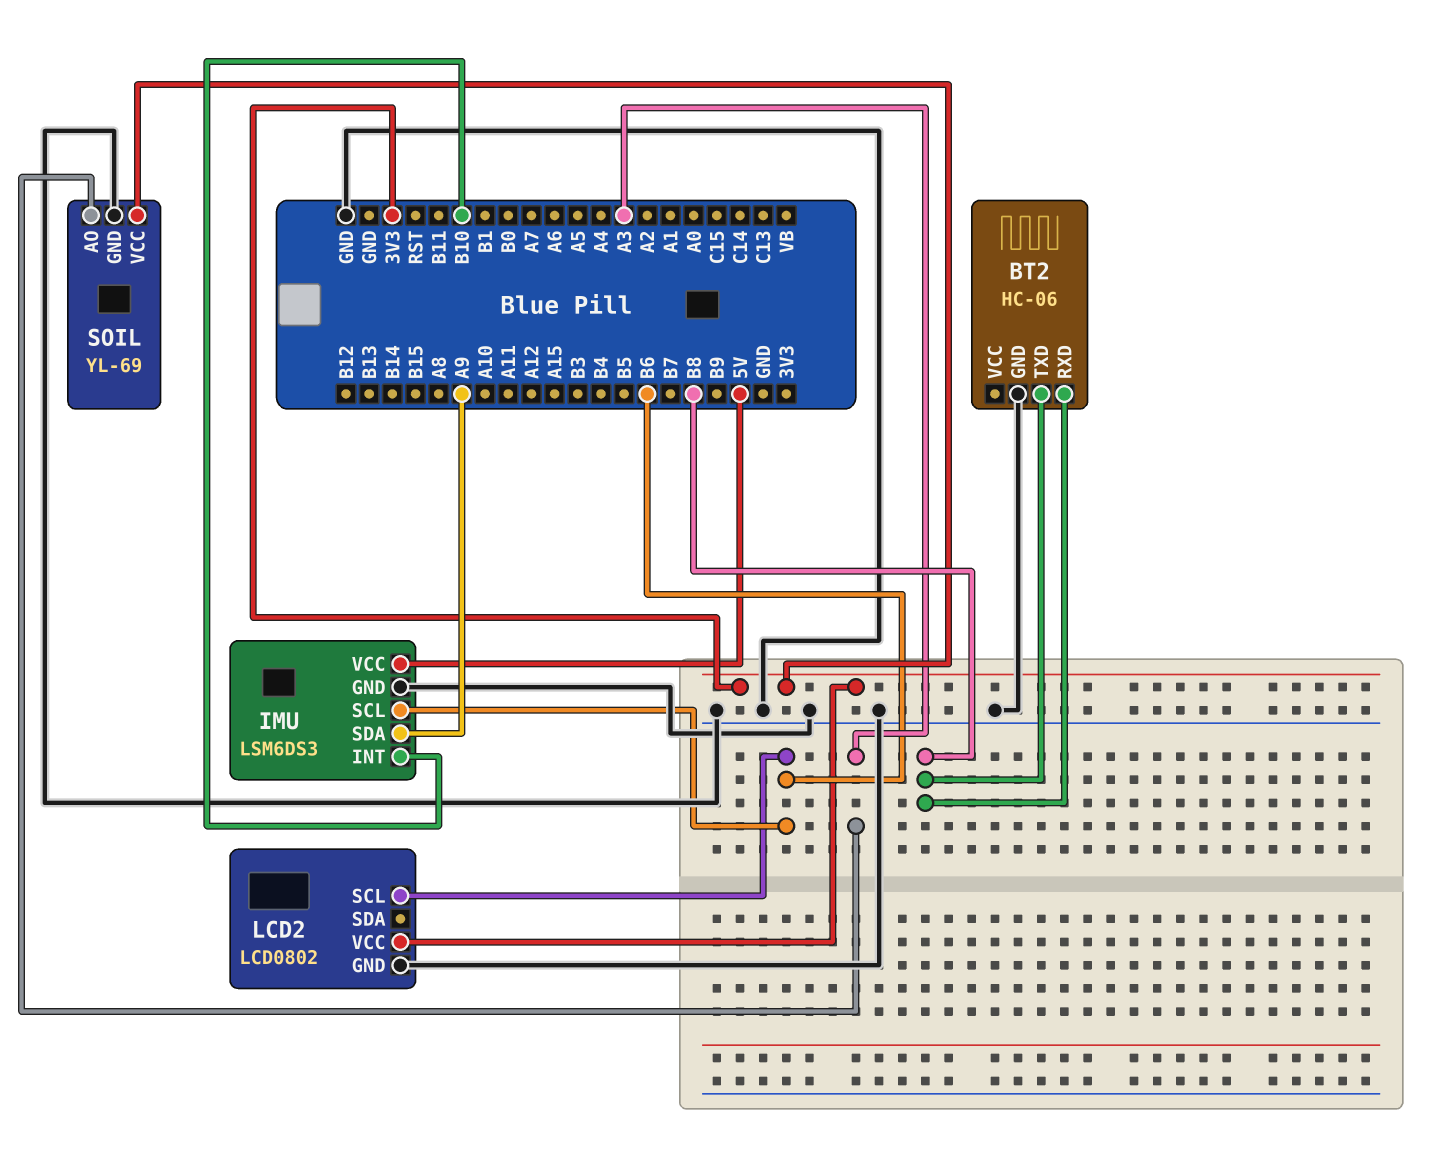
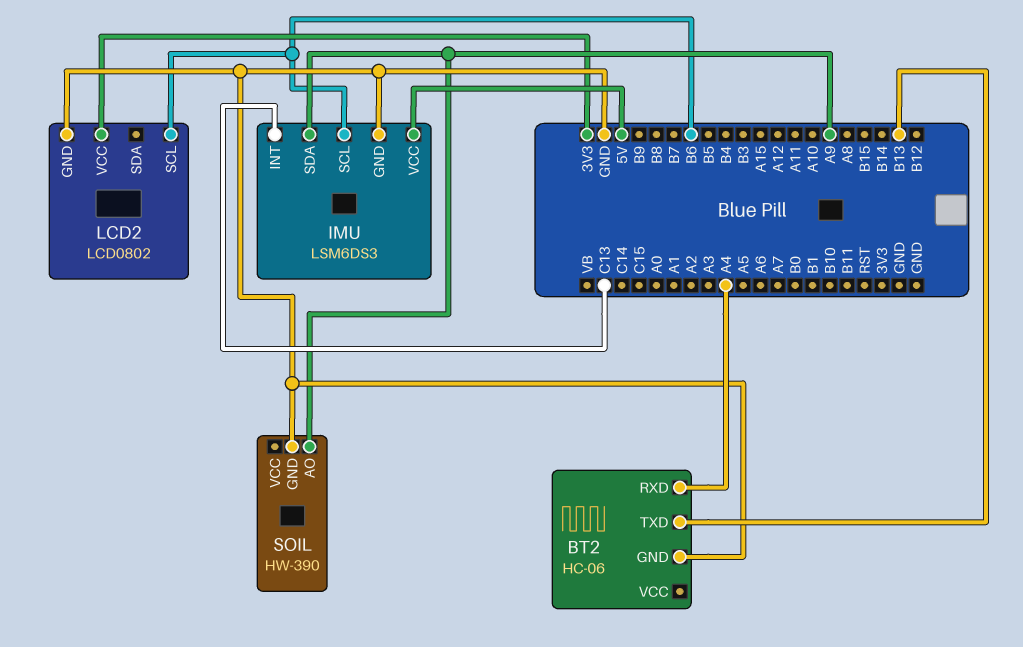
BT2 pin RXD: B8 -> A4
BT2 pin TXD: B8 -> B13
IMU pin INT: B10 -> C13
SOIL: YL-69 -> HW-390
SOIL pin AO: A3 -> A9
SOIL pin VCC: 3V3 -> none

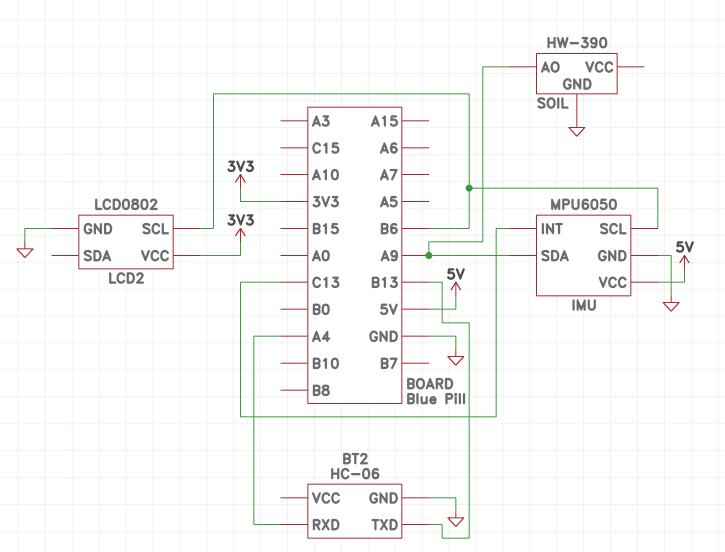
IMU: LSM6DS3 -> MPU6050

